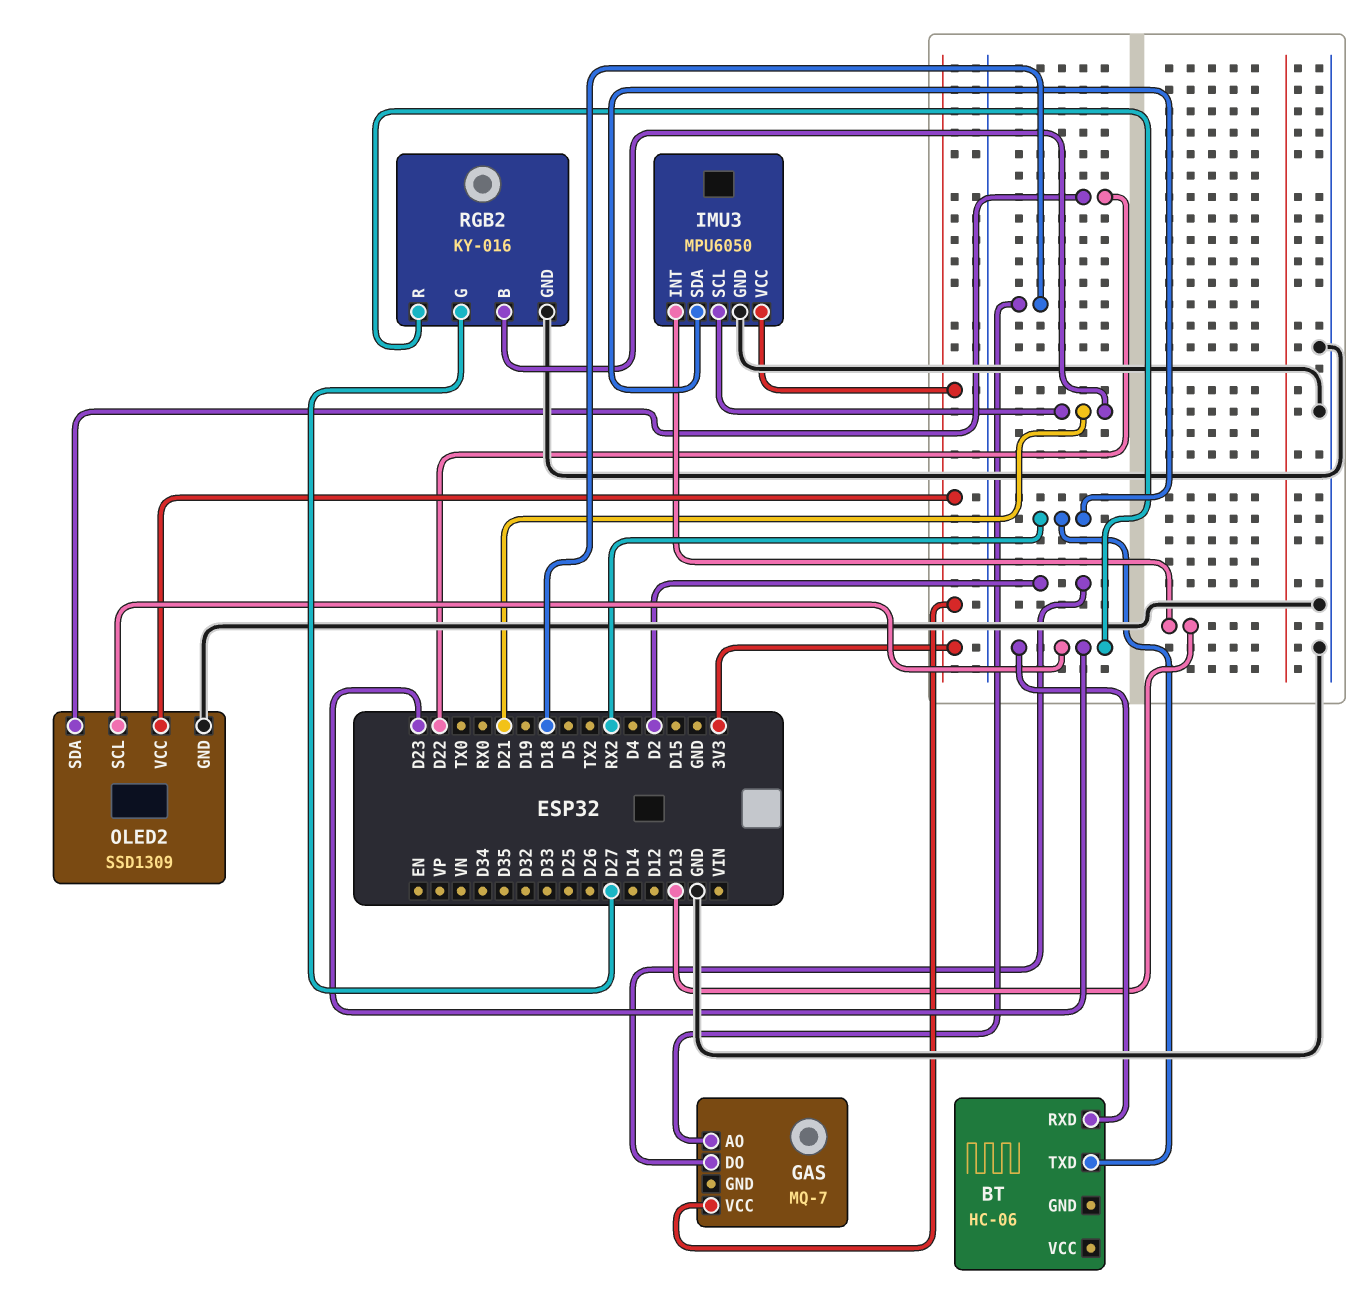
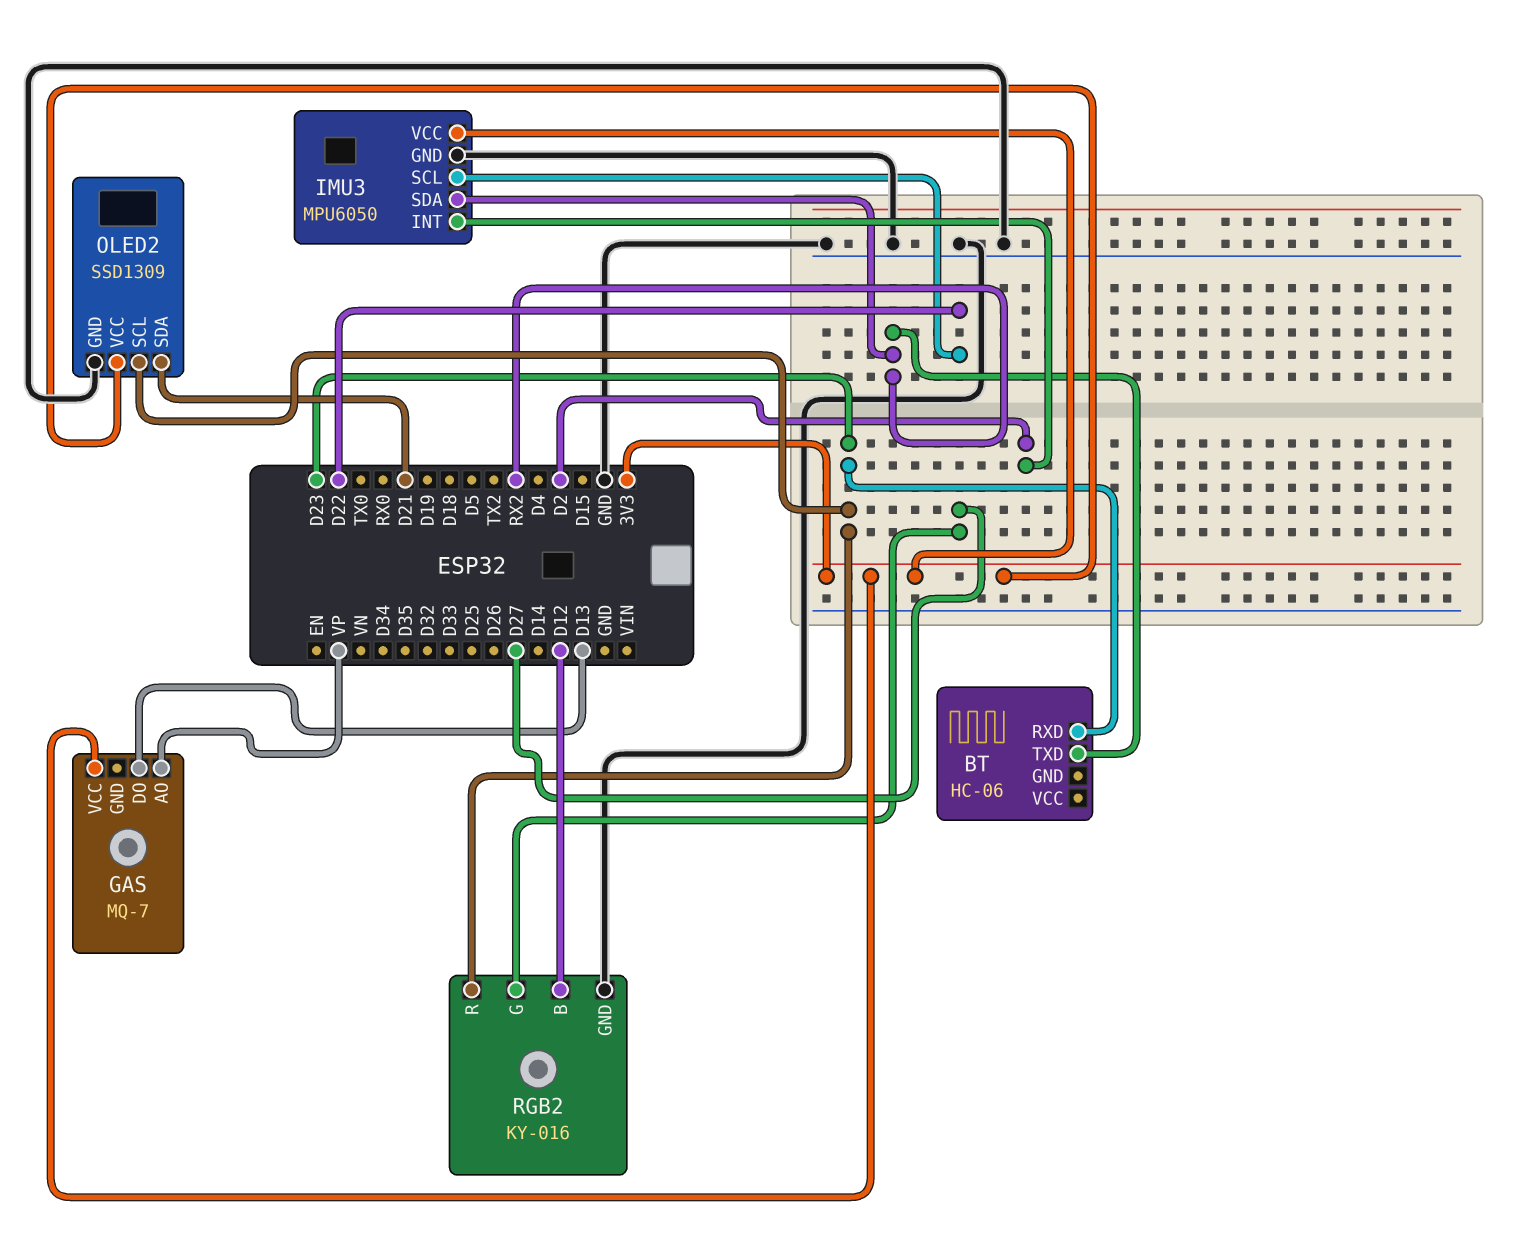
GAS pin AO: D18 -> VP
GAS pin DO: D2 -> D13
IMU3 pin INT: D13 -> D2
IMU3 pin SCL: D21 -> D22
OLED2 pin SDA: D22 -> D21
RGB2 pin B: D21 -> D12

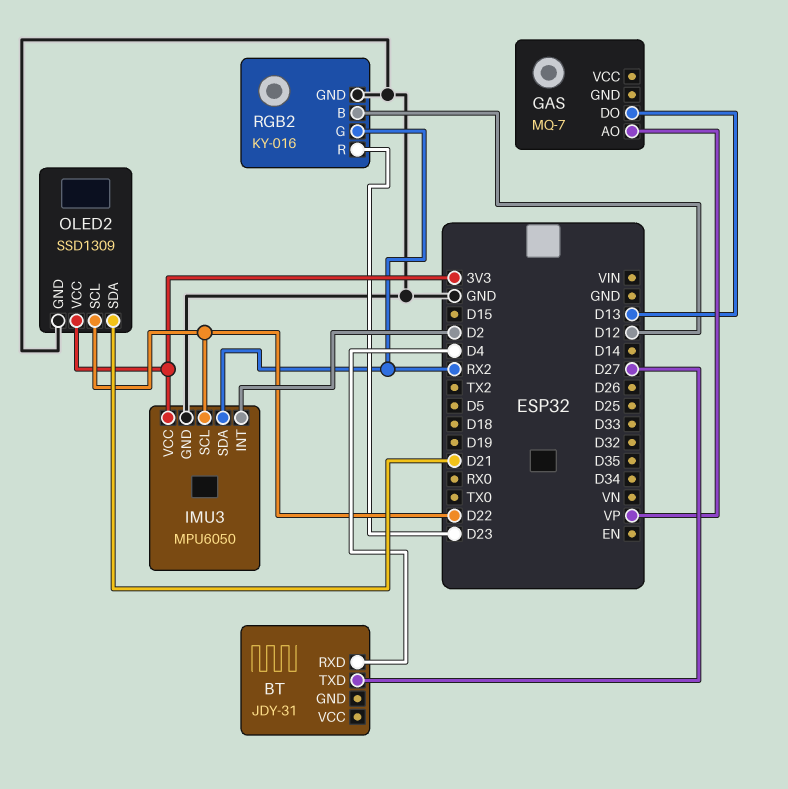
BT: HC-06 -> JDY-31
BT pin RXD: D23 -> D4
BT pin TXD: RX2 -> D27
GAS pin VCC: 3V3 -> none
OLED2 pin SCL: D23 -> D22
RGB2 pin G: D27 -> RX2

